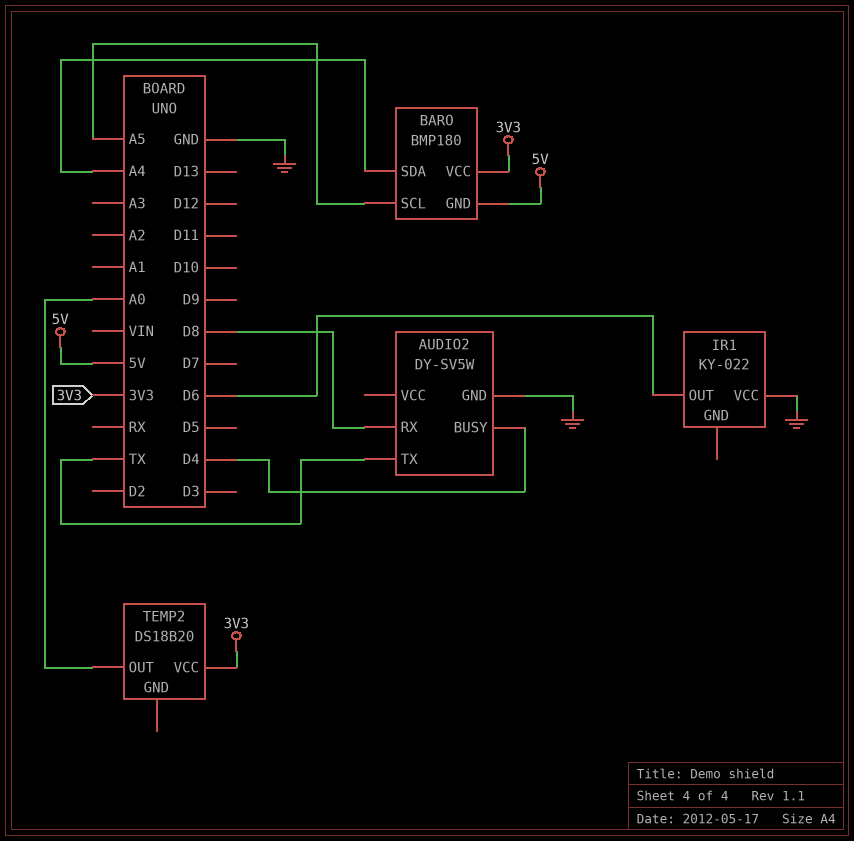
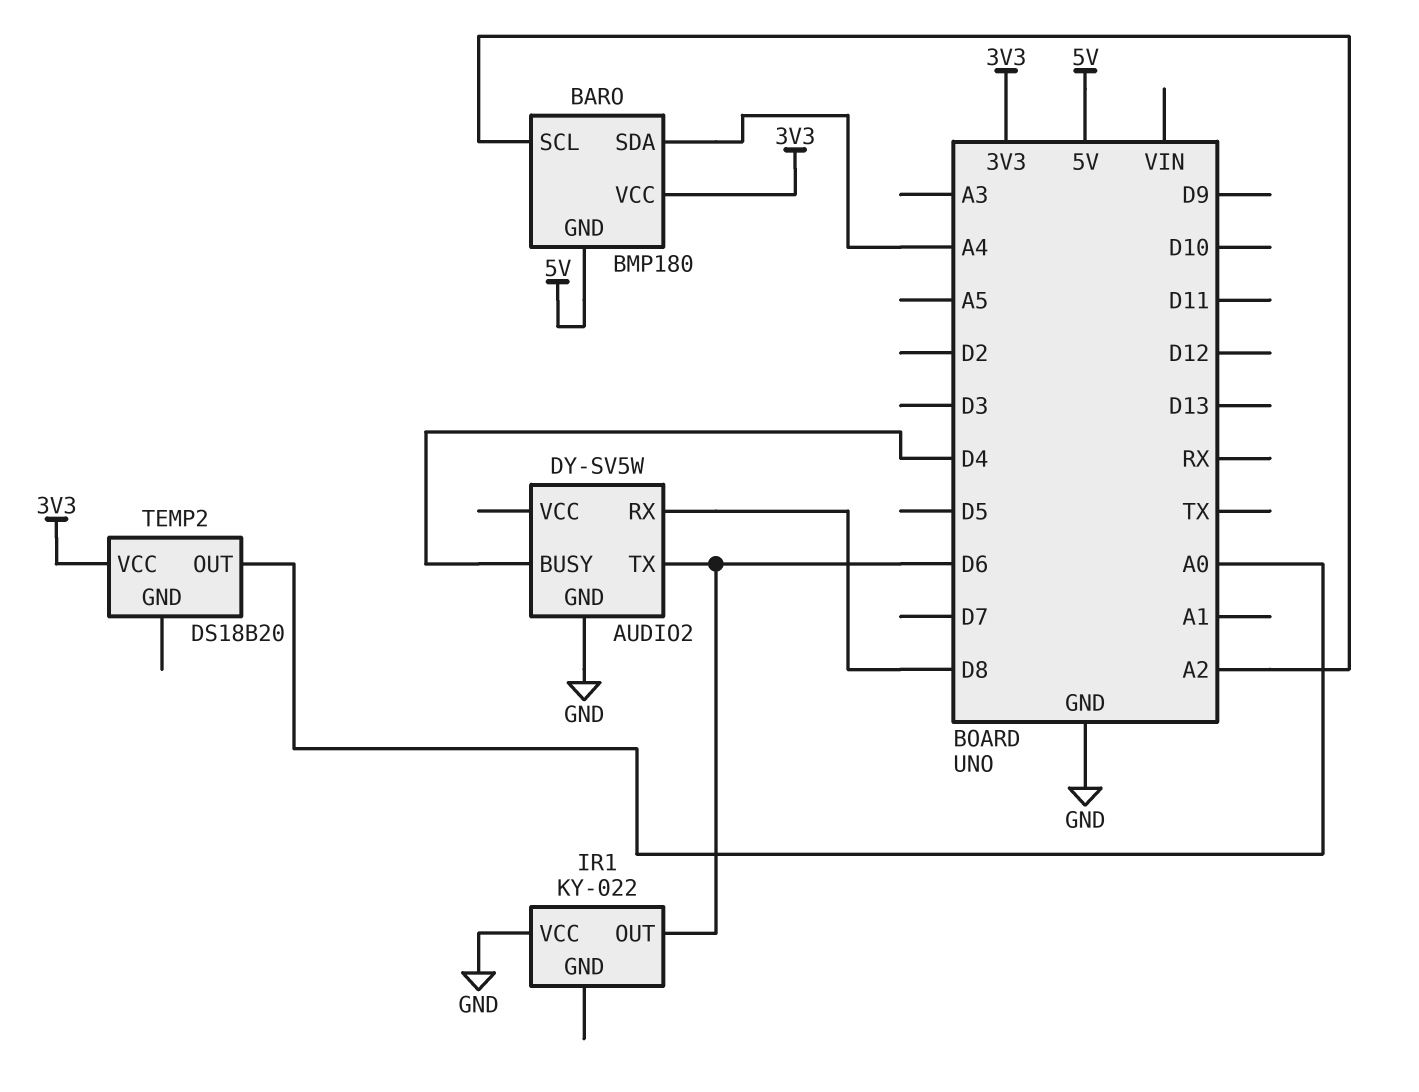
AUDIO2 pin TX: TX -> D6
BARO pin SCL: A5 -> A2

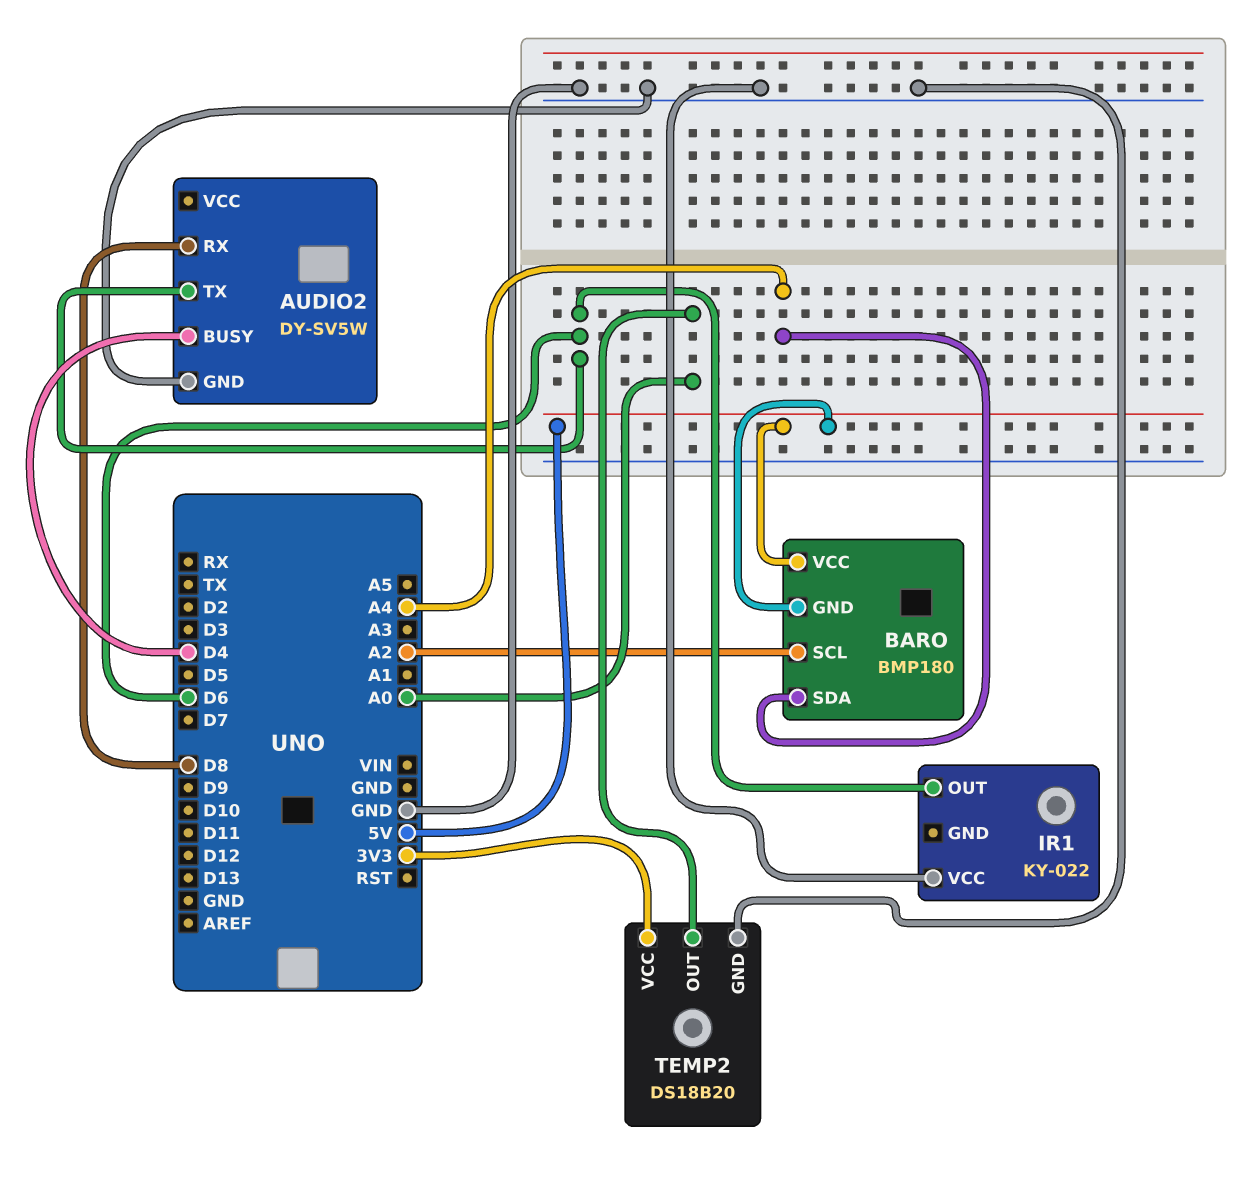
BARO pin VCC: 3V3 -> 5V
TEMP2 pin GND: none -> GND

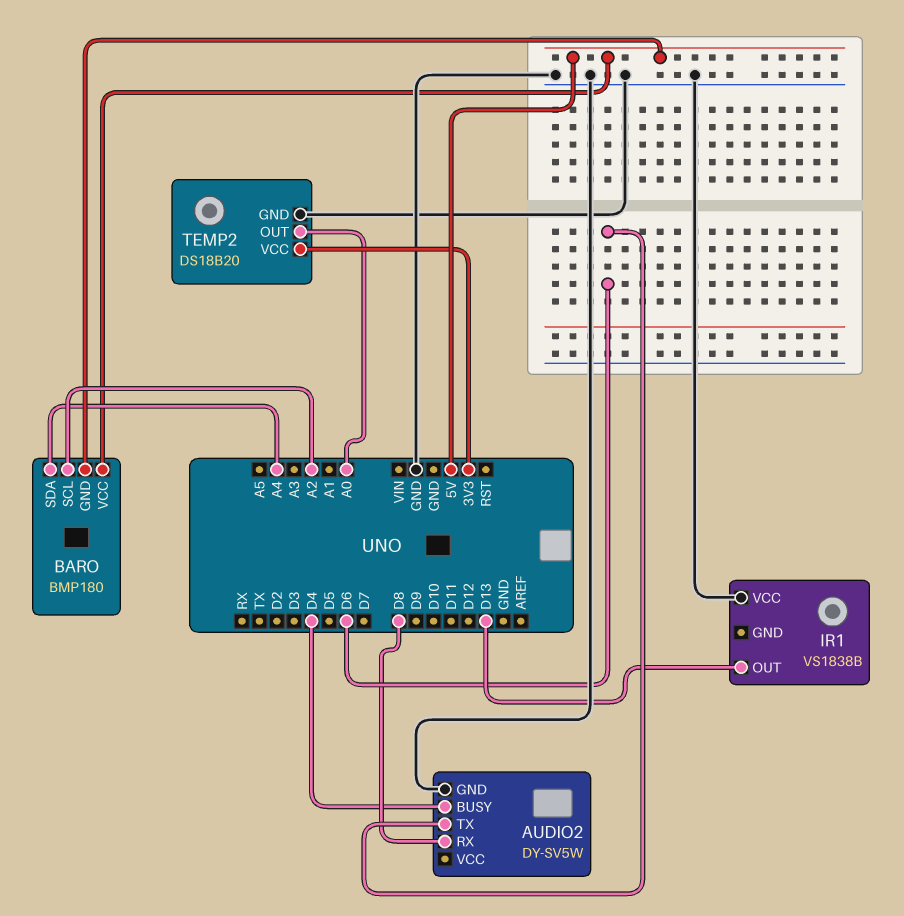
IR1: KY-022 -> VS1838B
IR1 pin OUT: D6 -> D13

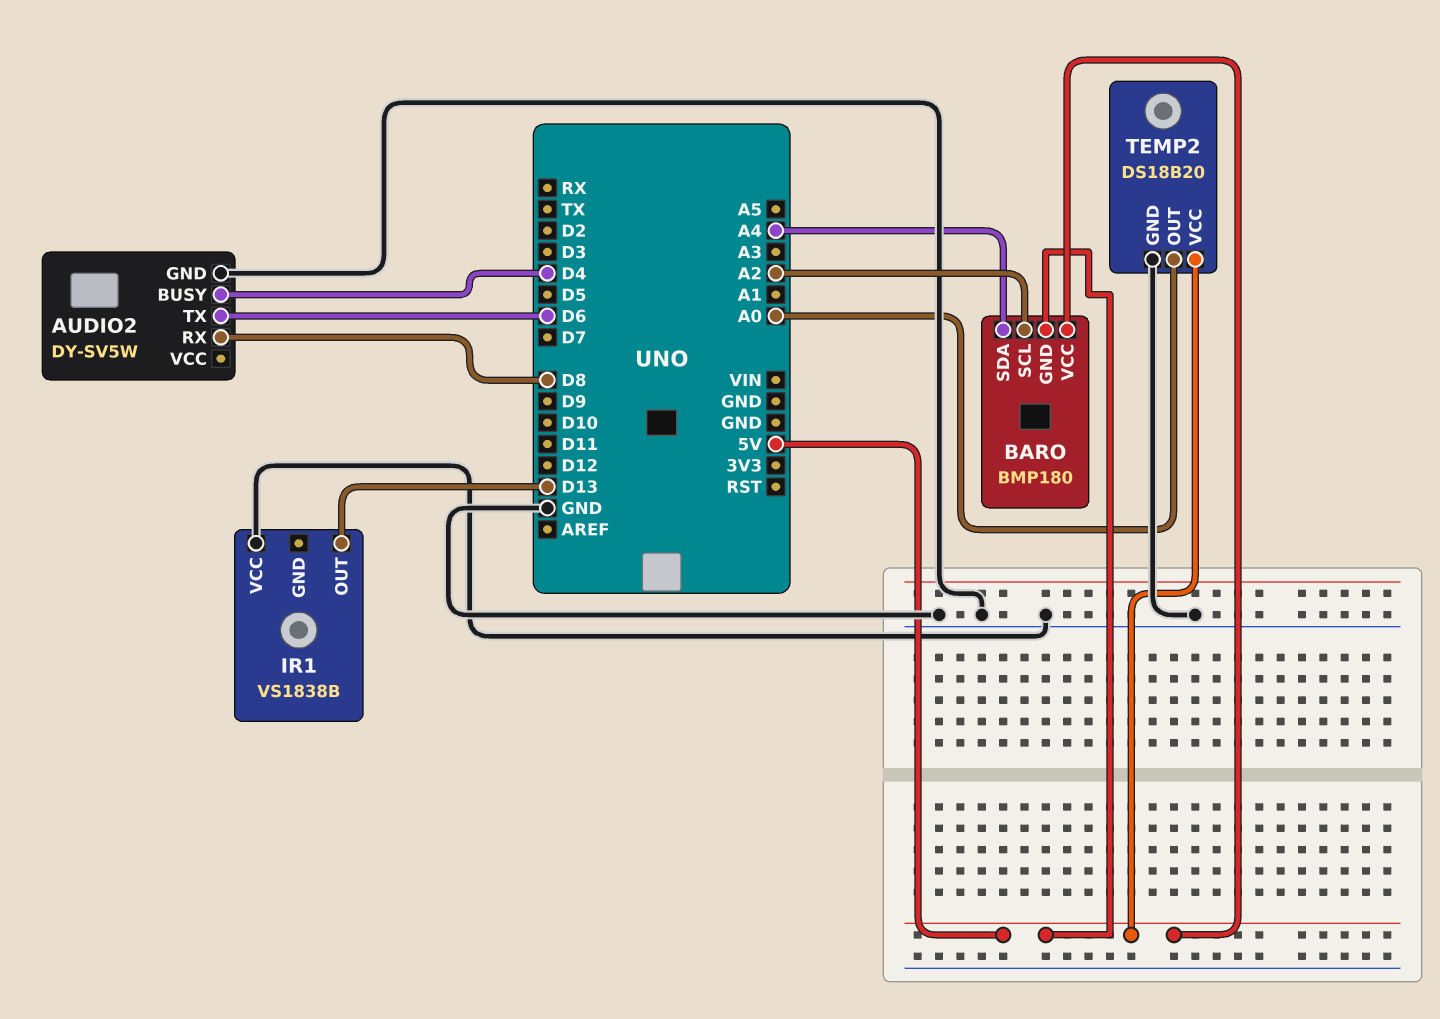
TEMP2 pin VCC: 3V3 -> 5V

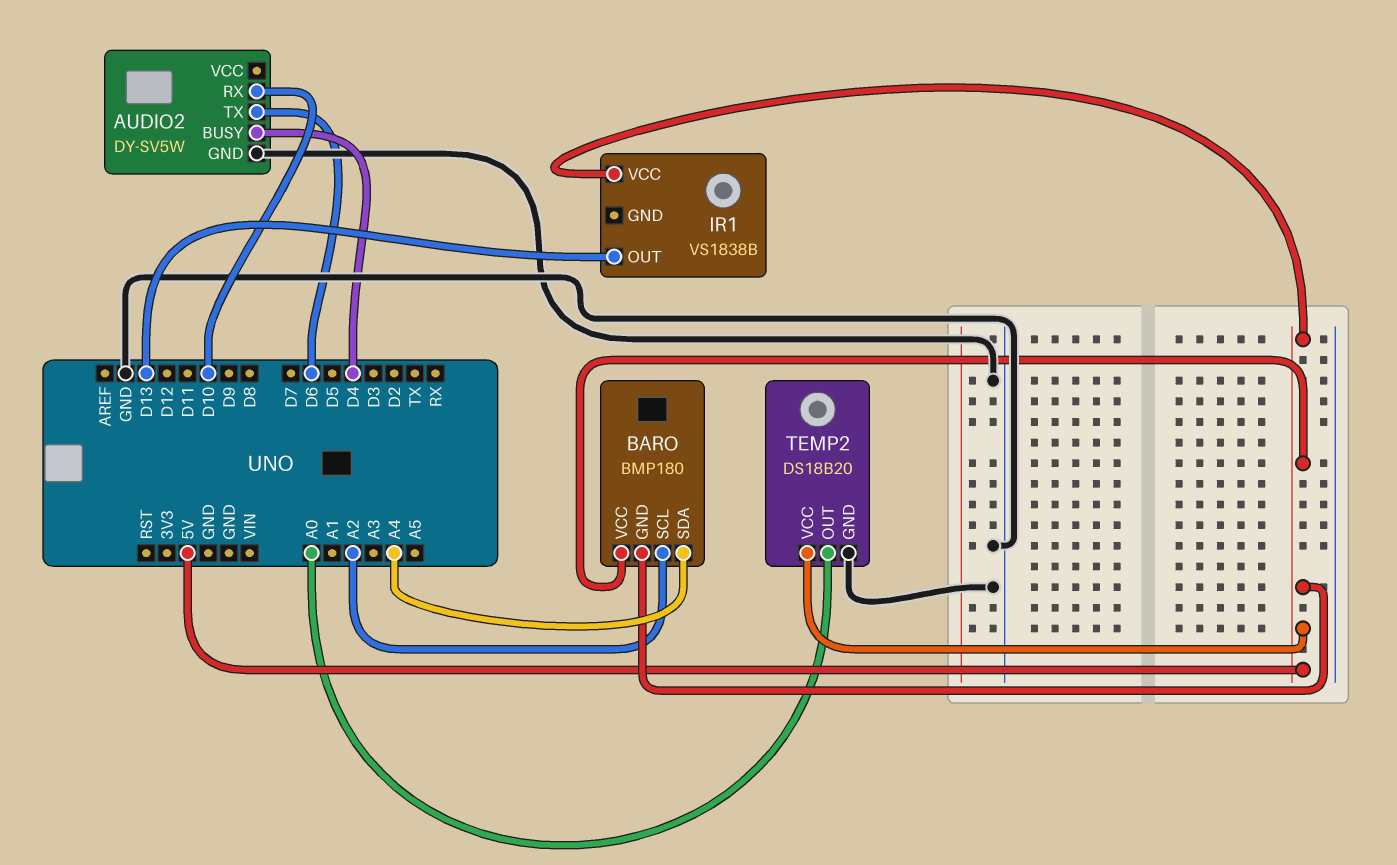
AUDIO2 pin RX: D8 -> D10
IR1 pin VCC: GND -> 5V

